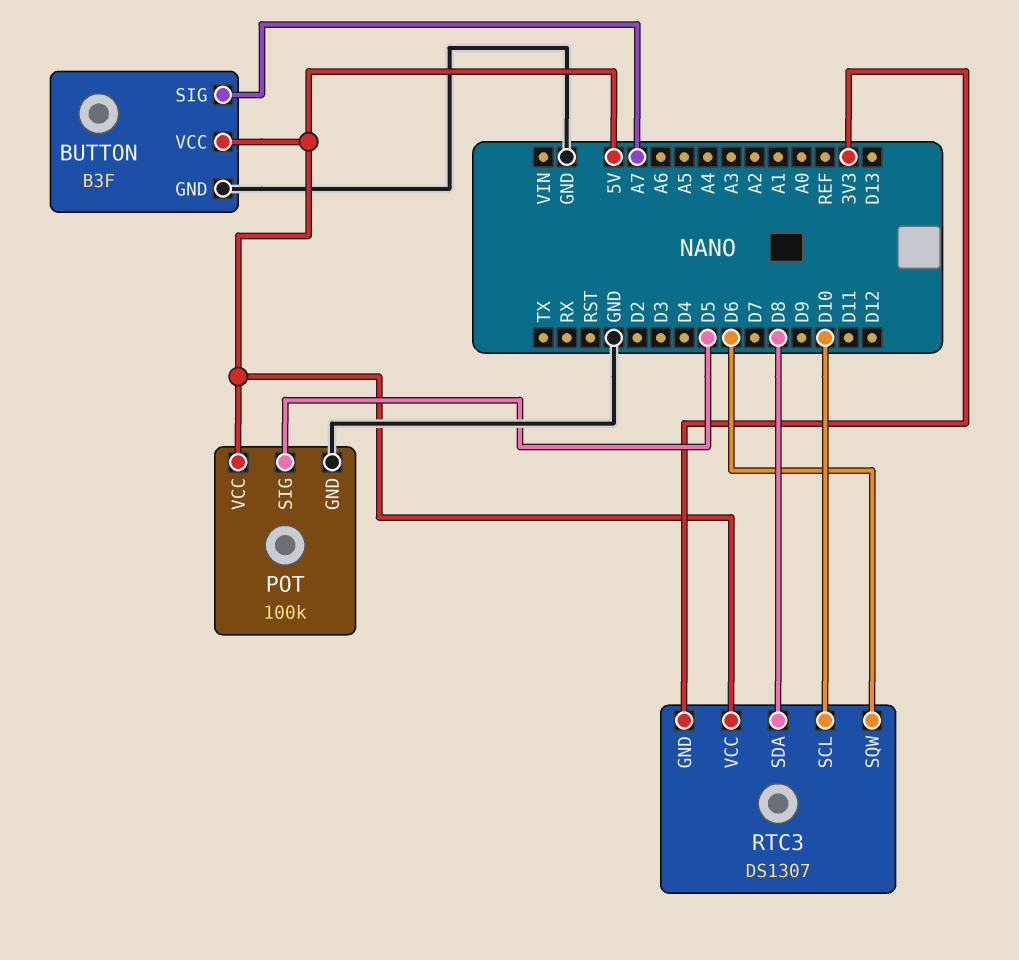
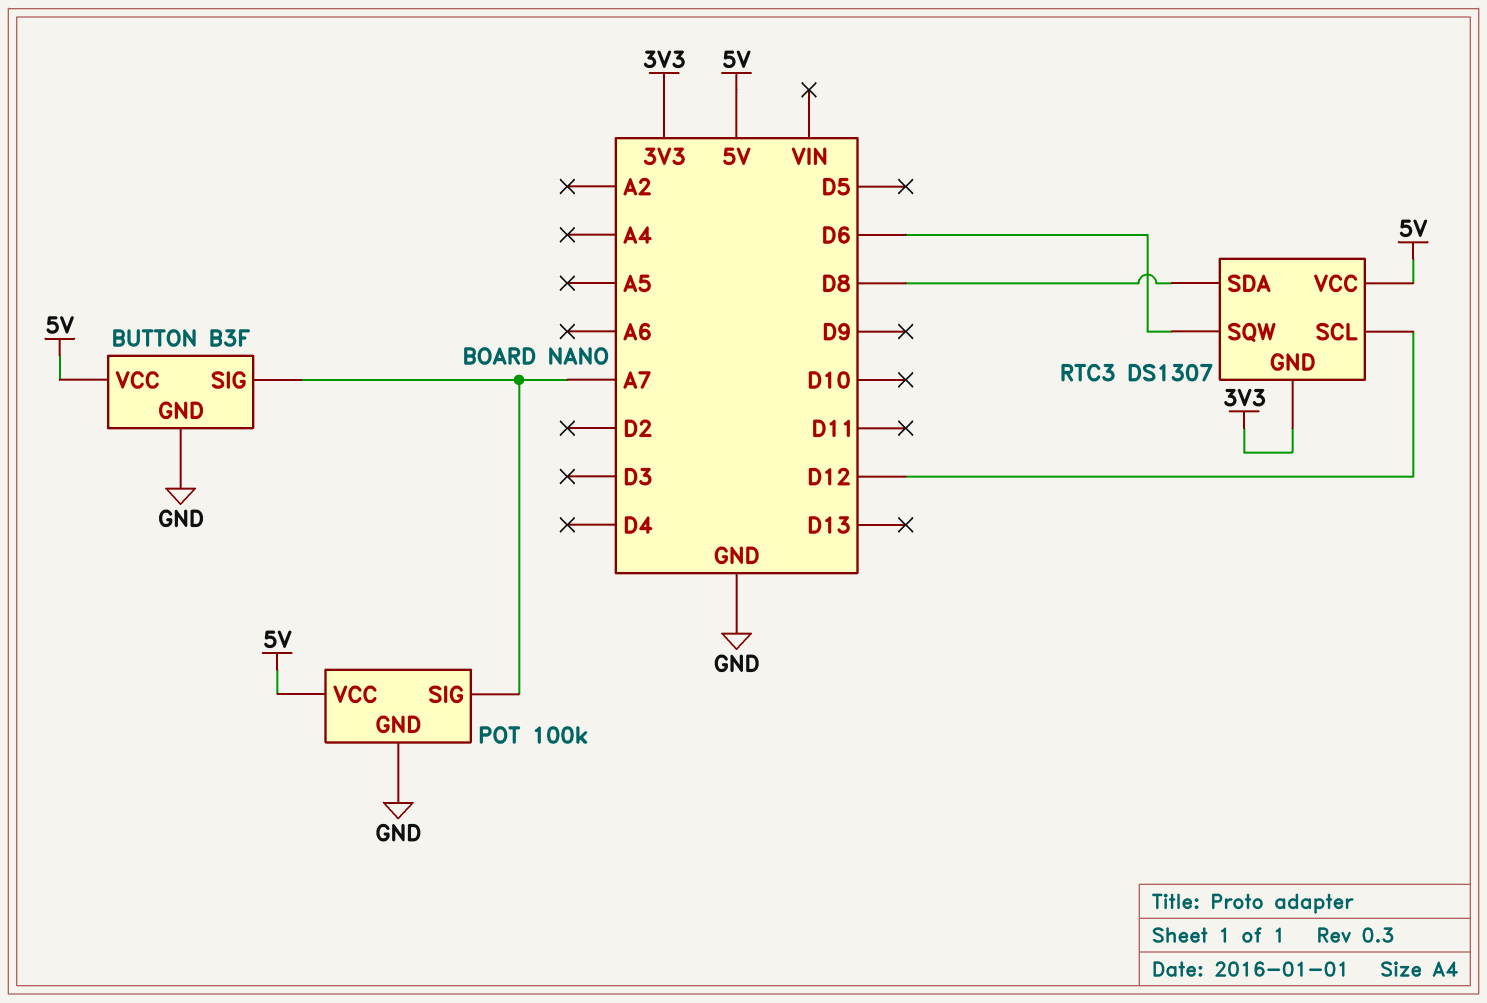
POT pin SIG: D5 -> A7
RTC3 pin SCL: D10 -> D12

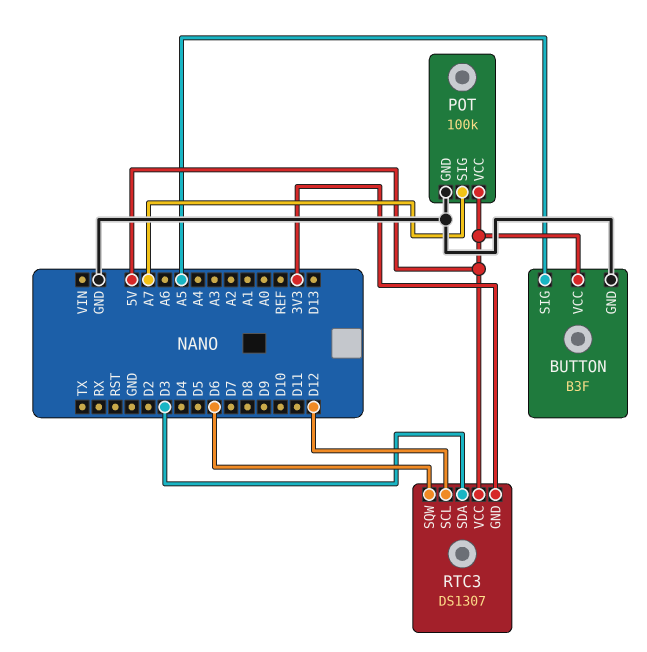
BUTTON pin SIG: A7 -> A5
RTC3 pin SDA: D8 -> D3

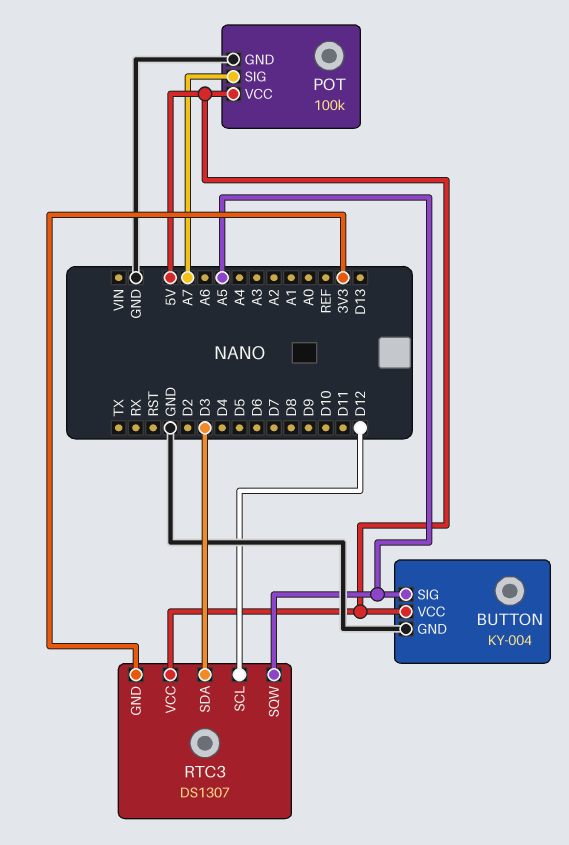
BUTTON: B3F -> KY-004
RTC3 pin SQW: D6 -> A5

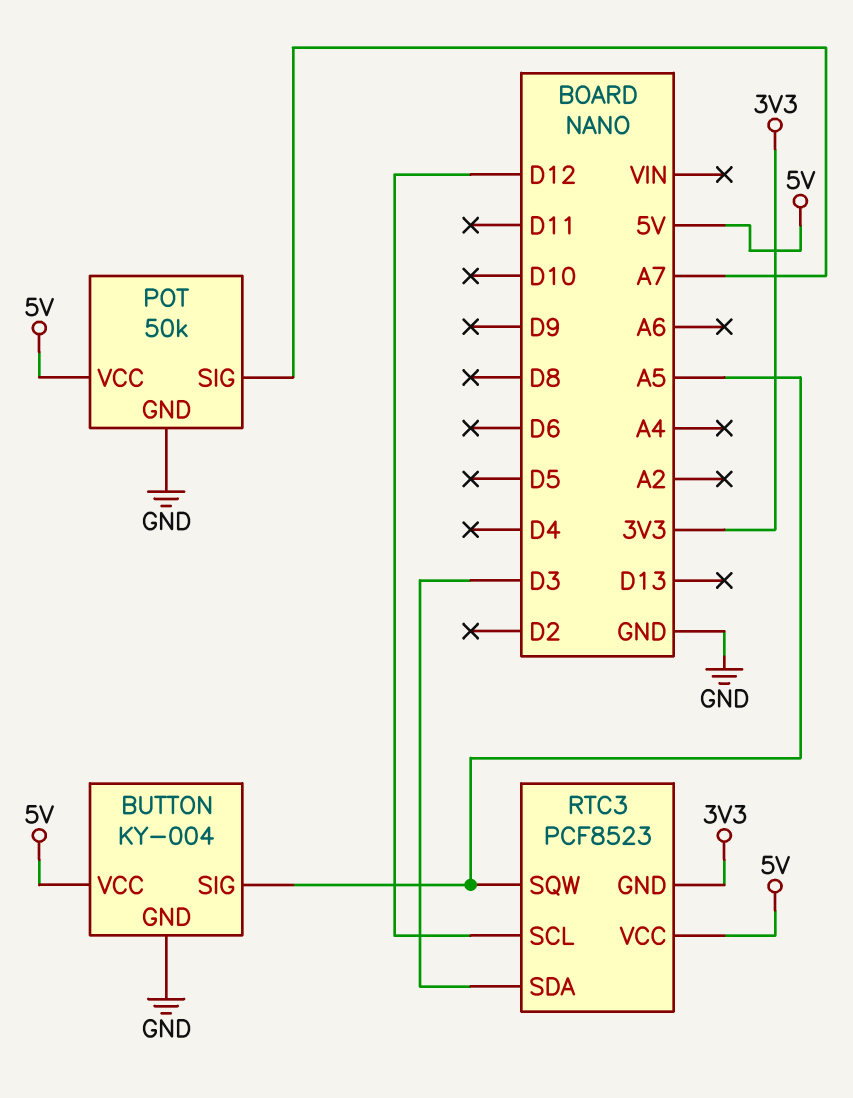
POT: 100k -> 50k
RTC3: DS1307 -> PCF8523

